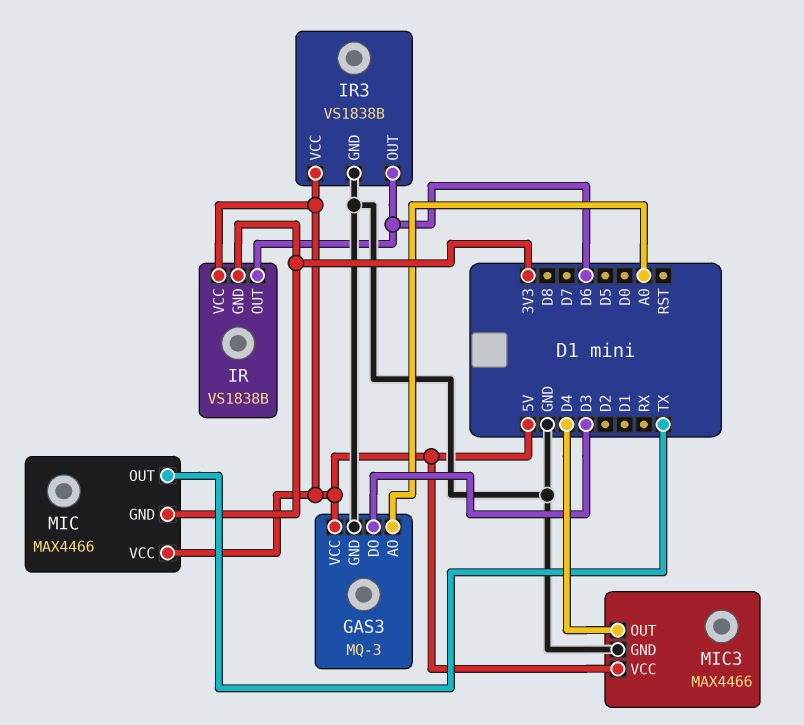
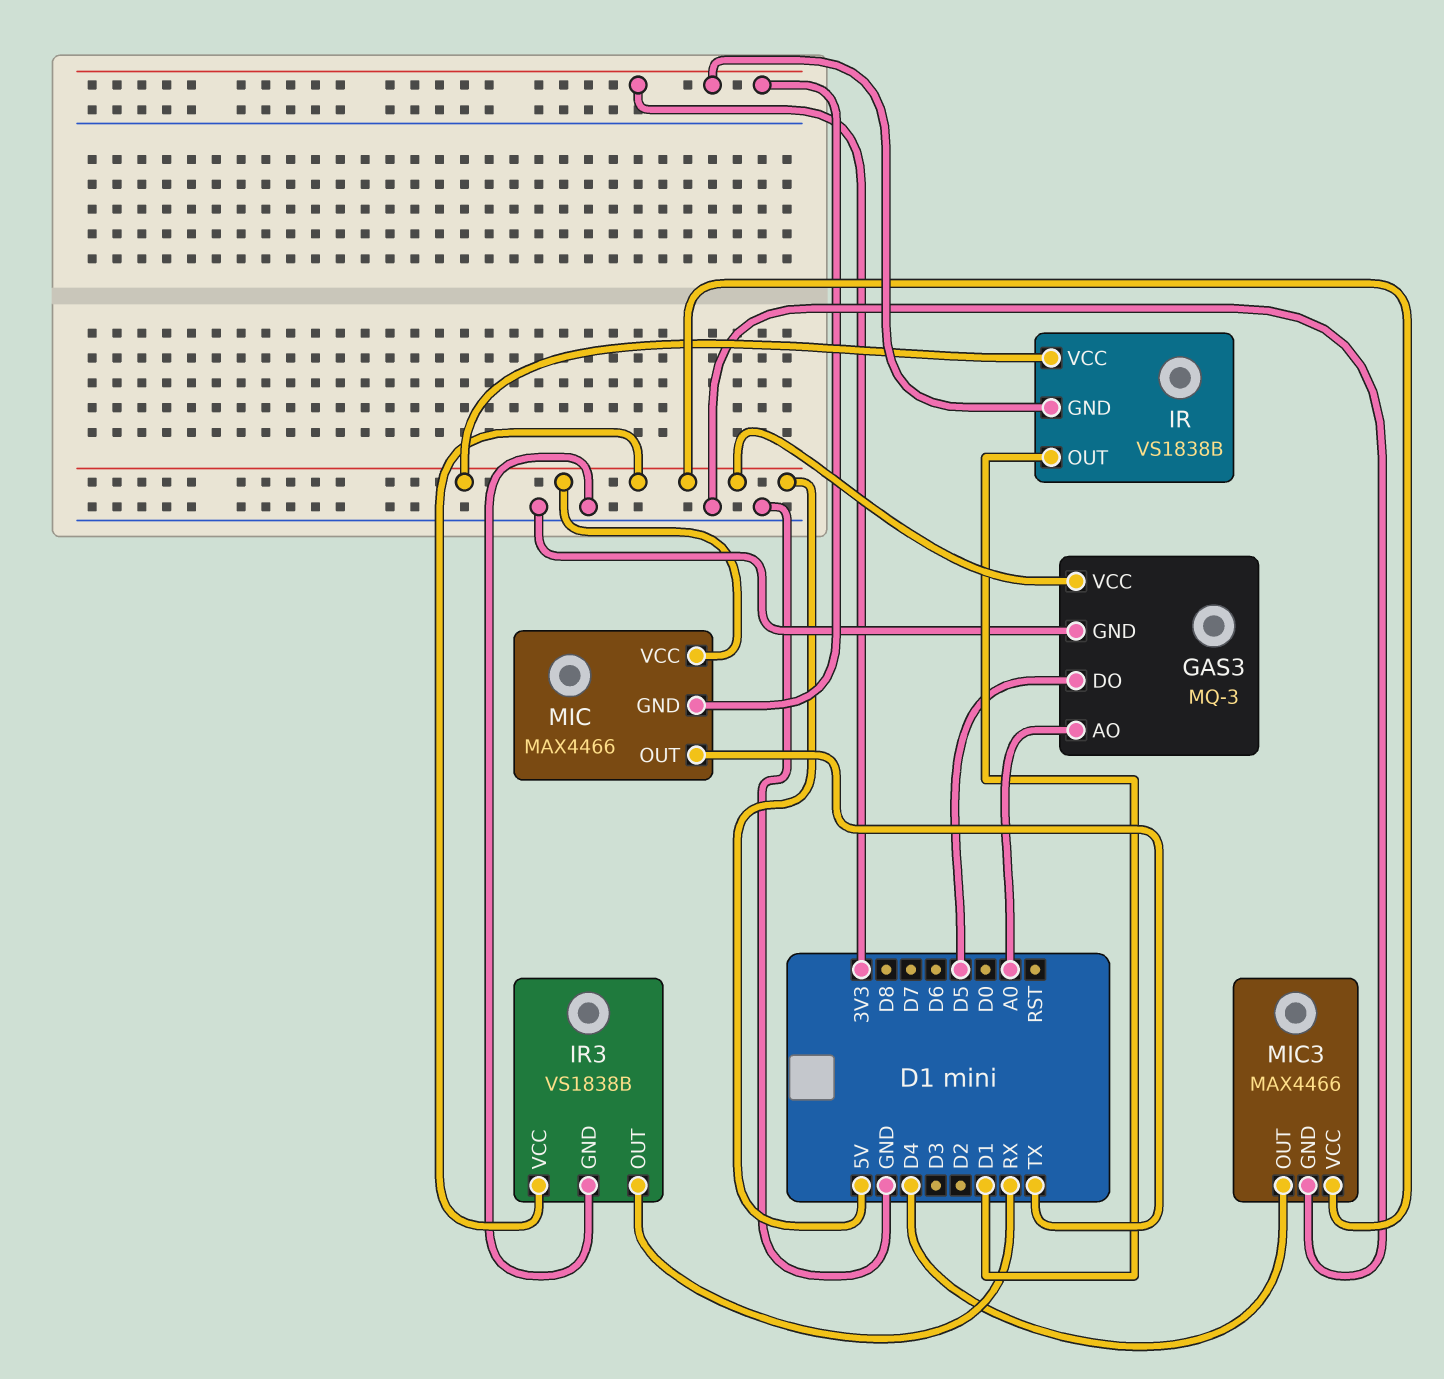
GAS3 pin DO: D3 -> D5
IR pin OUT: D6 -> D1
IR3 pin OUT: D6 -> RX

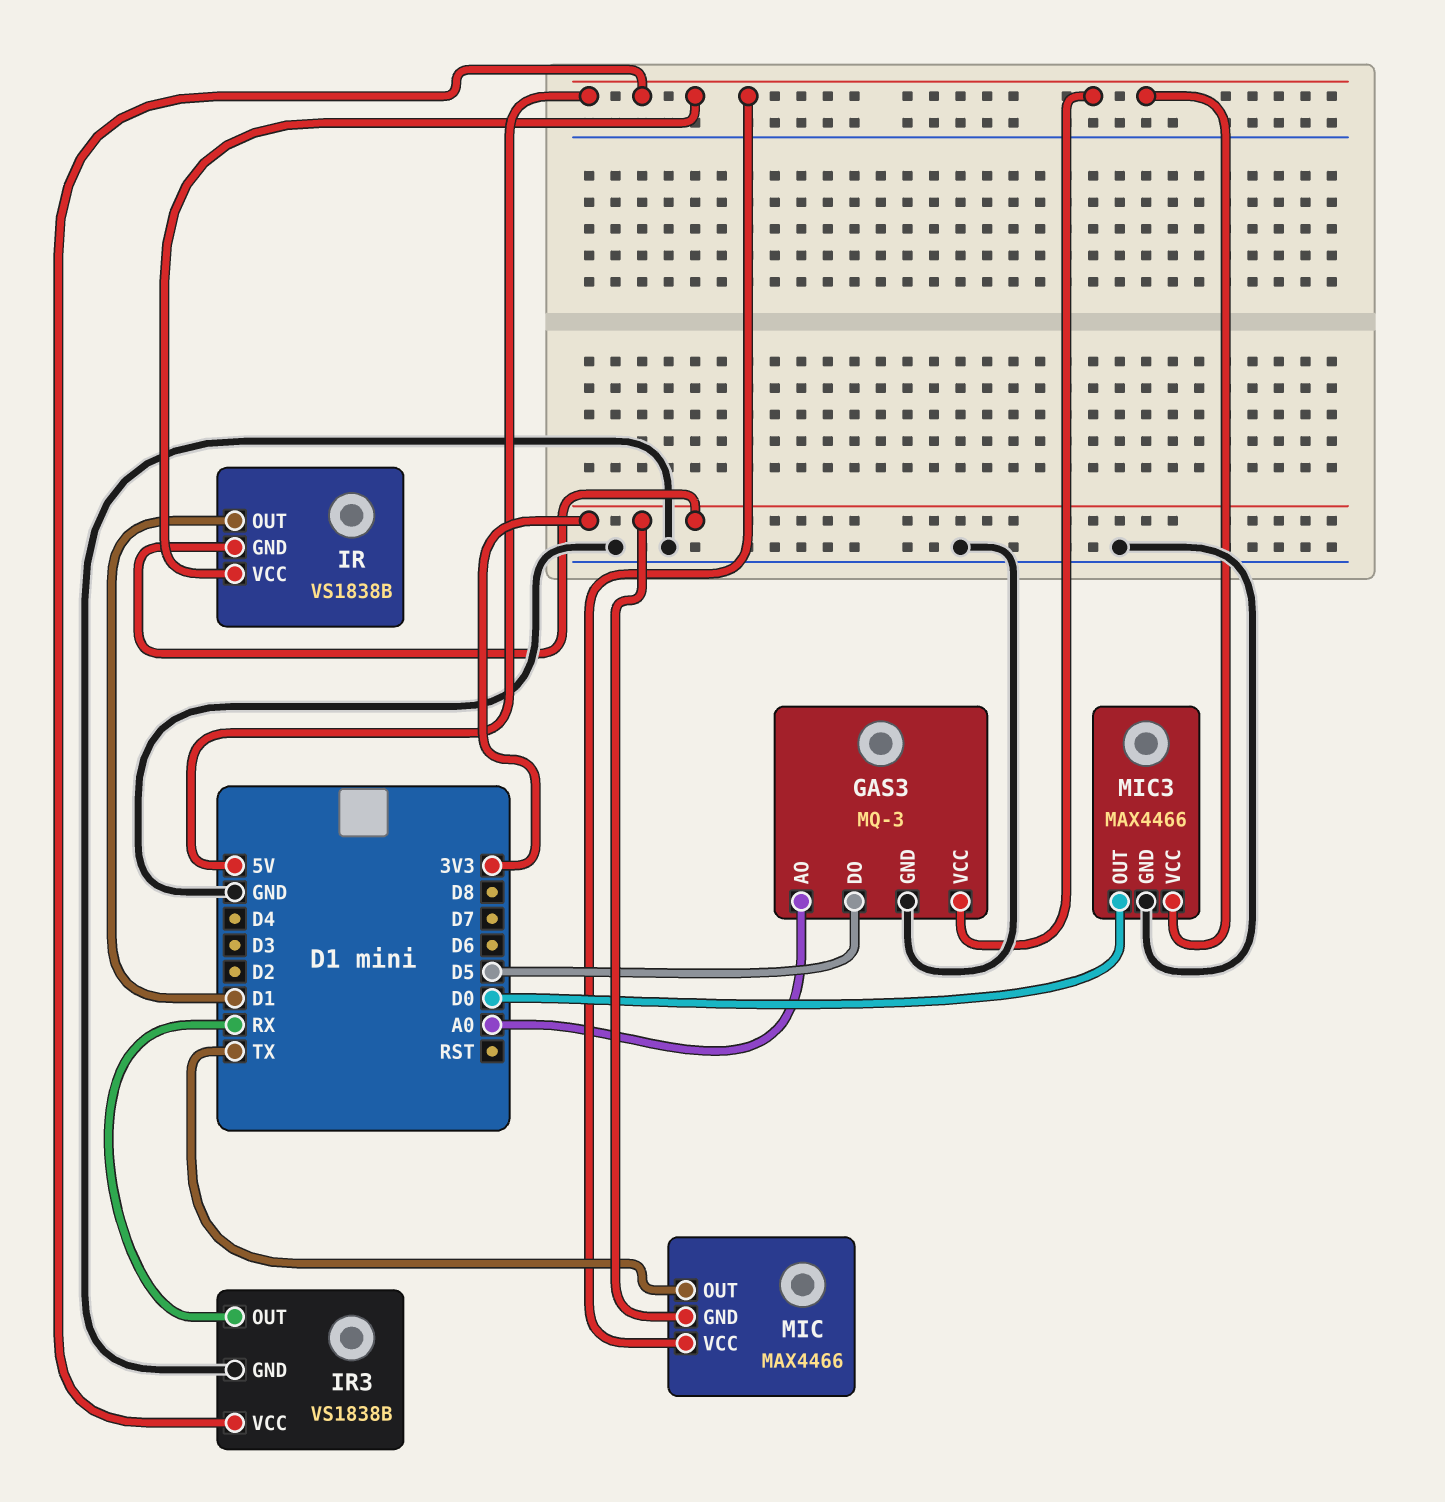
MIC3 pin OUT: D4 -> D0

